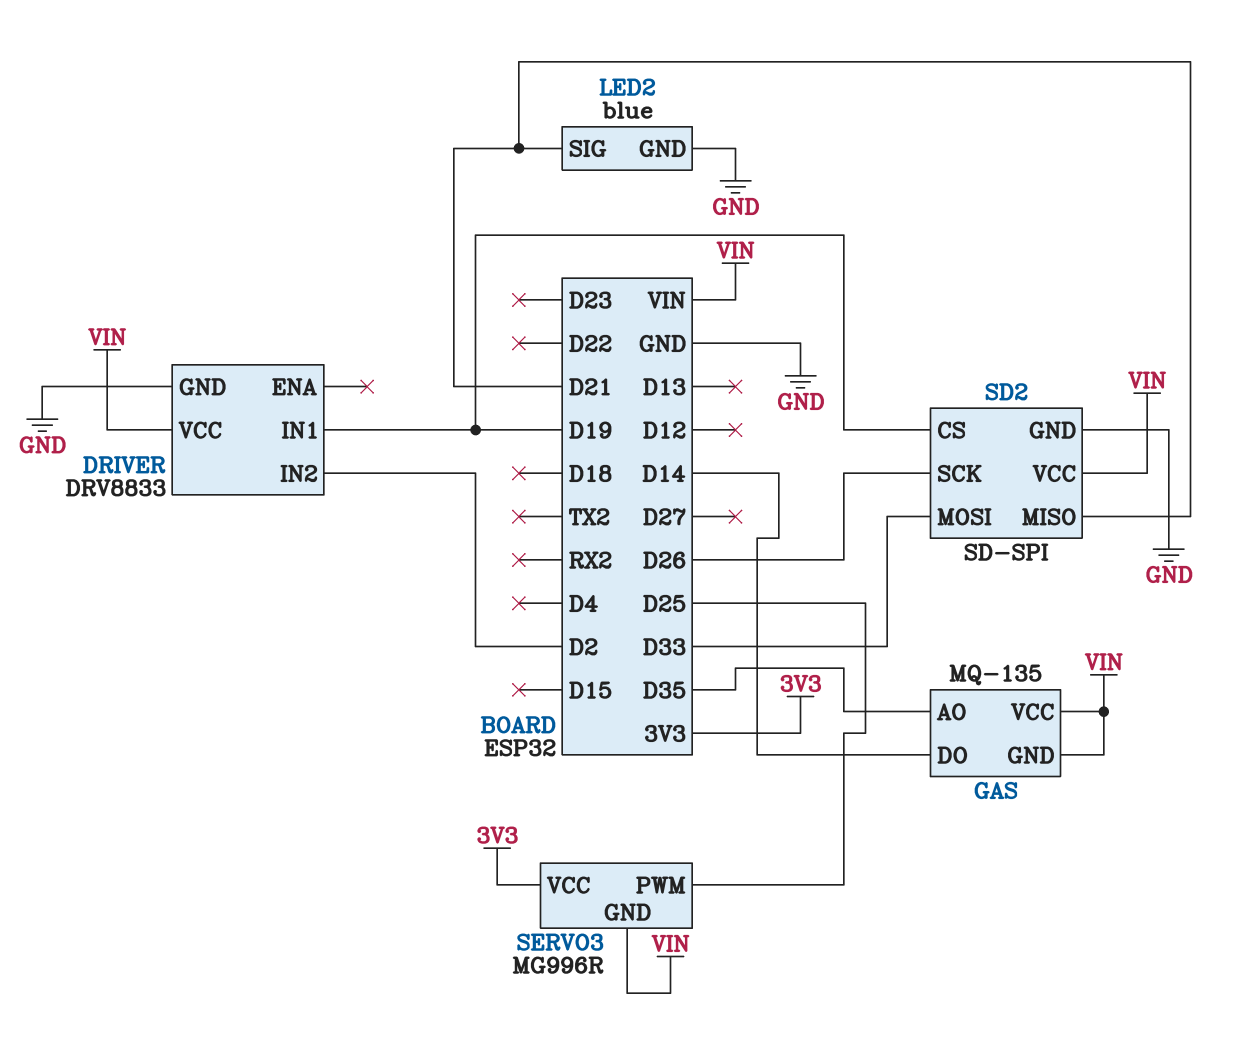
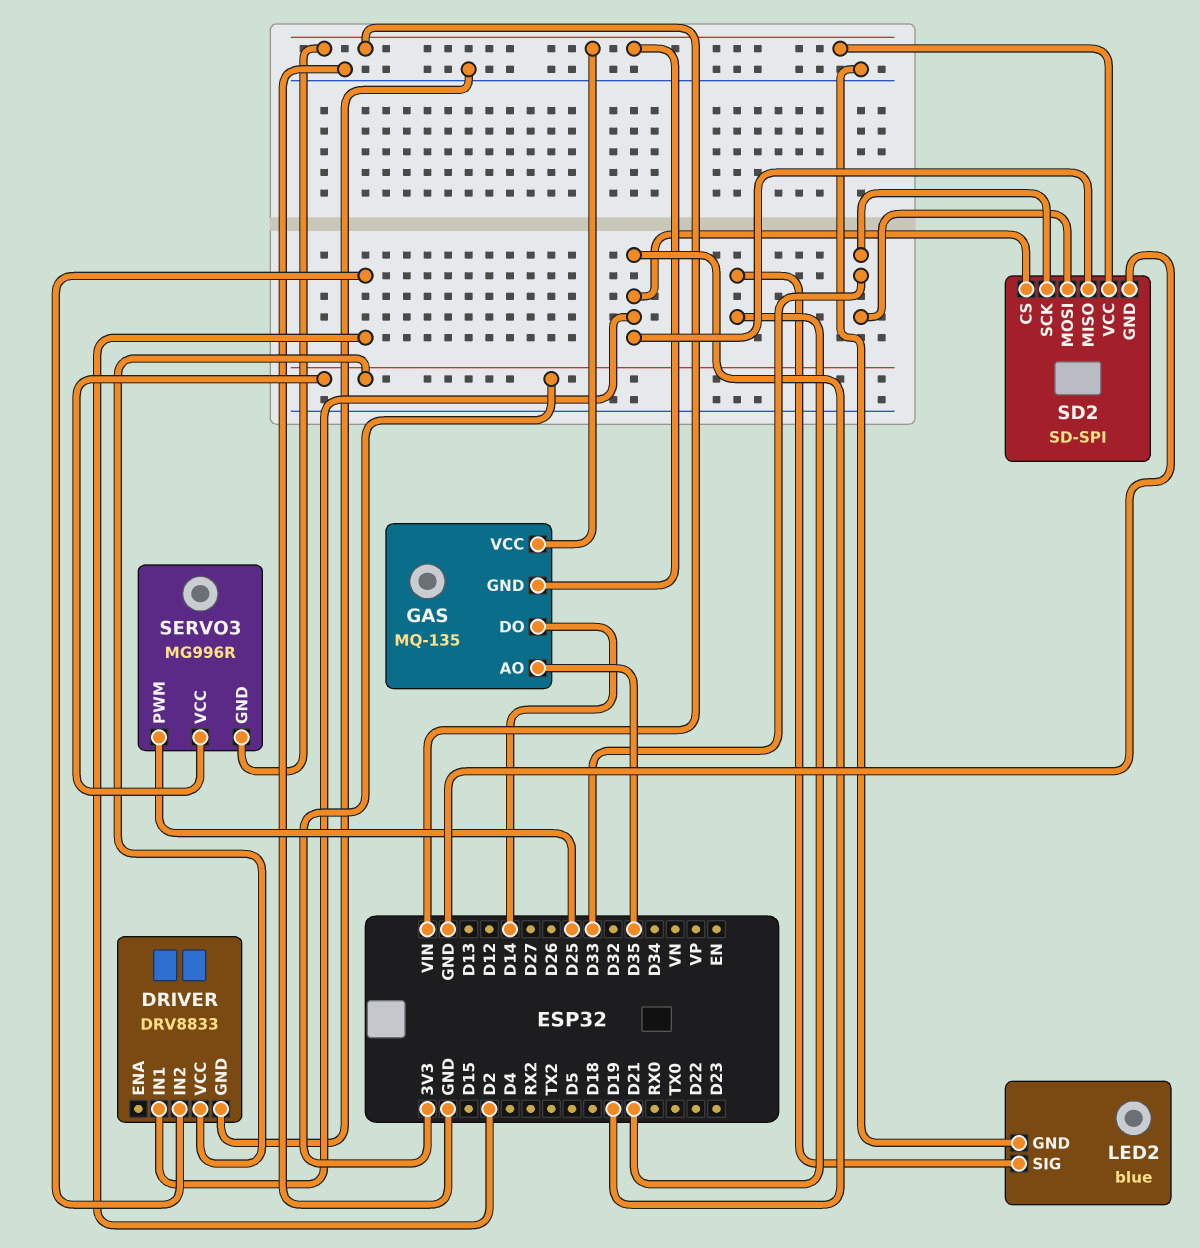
DRIVER pin VCC: VIN -> 3V3
SD2 pin MISO: D21 -> D19
SD2 pin SCK: D26 -> D33

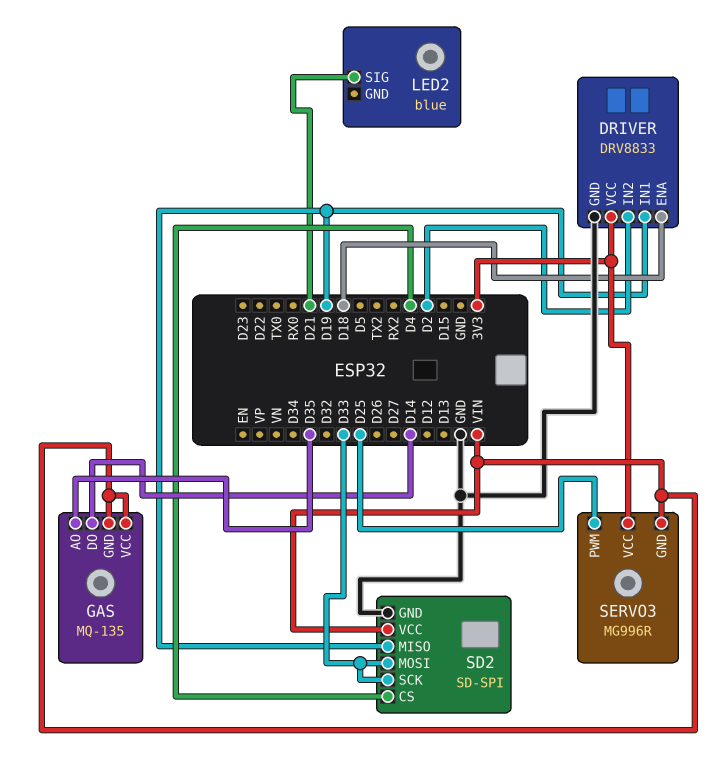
DRIVER pin ENA: none -> D18
LED2 pin GND: GND -> none
SD2 pin CS: D19 -> D4

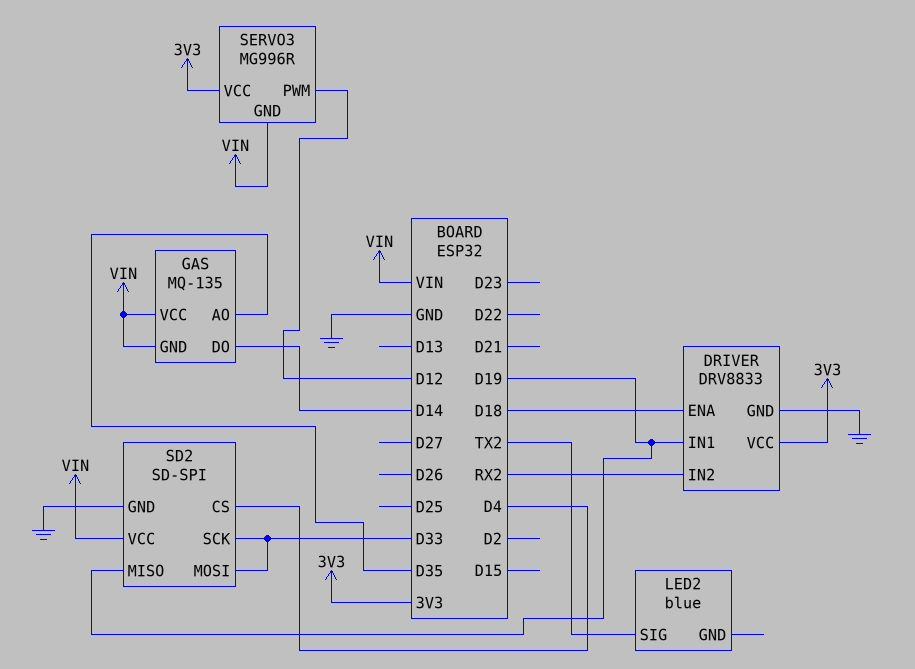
DRIVER pin IN2: D2 -> RX2
LED2 pin SIG: D21 -> TX2
SERVO3 pin PWM: D25 -> D12

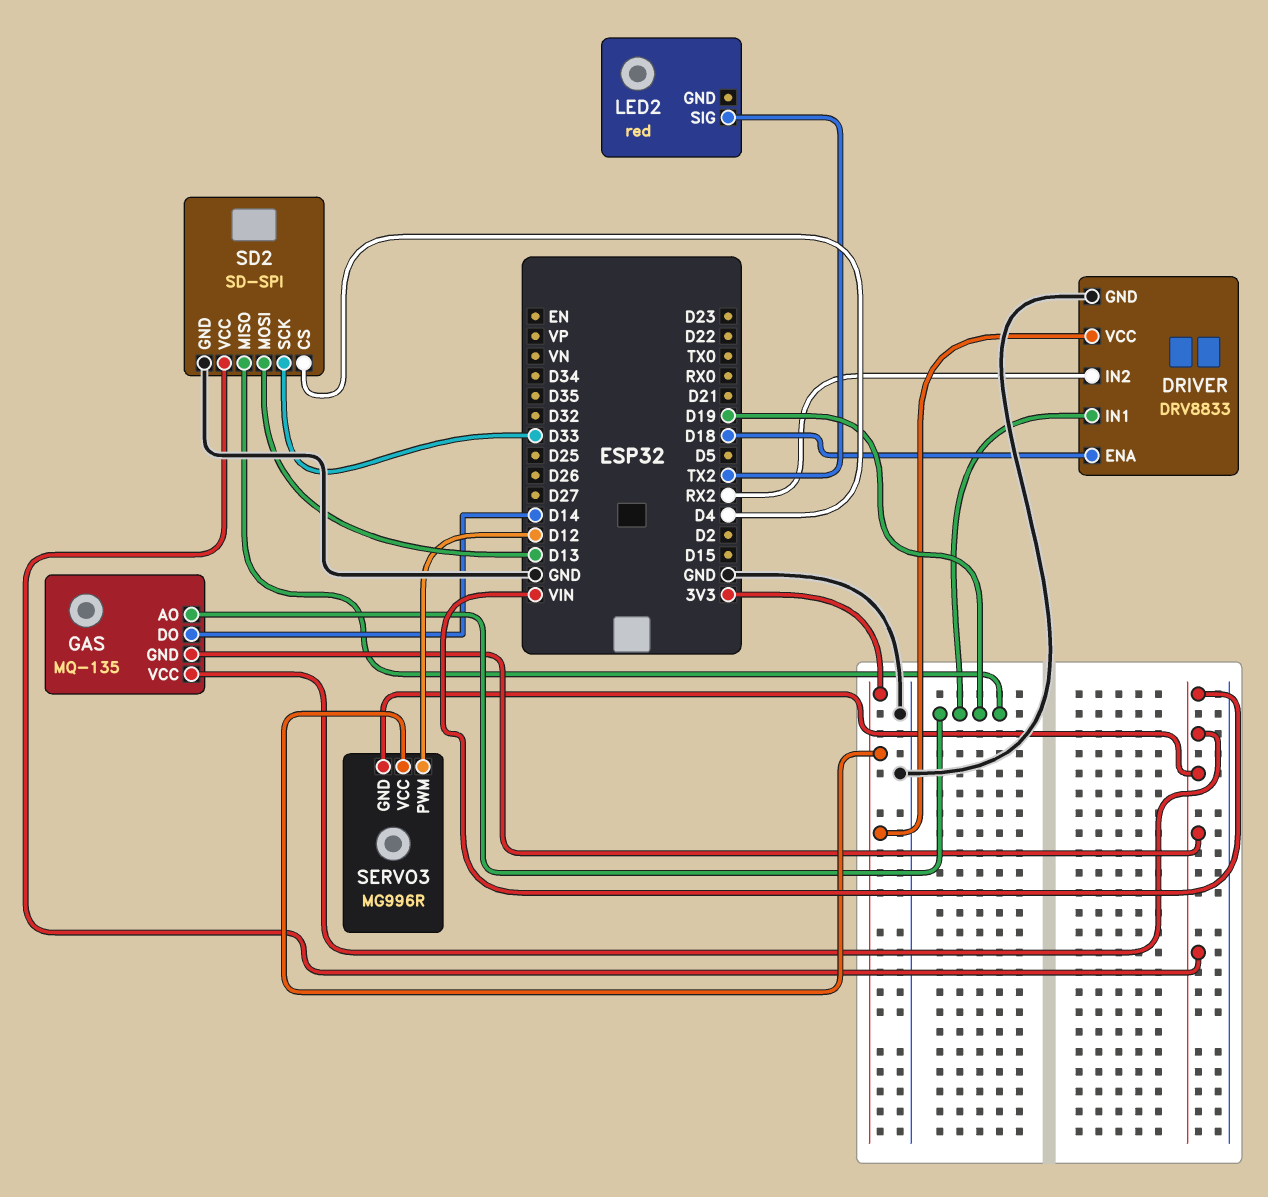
GAS pin AO: D35 -> D19
LED2: blue -> red
SD2 pin MOSI: D33 -> D13

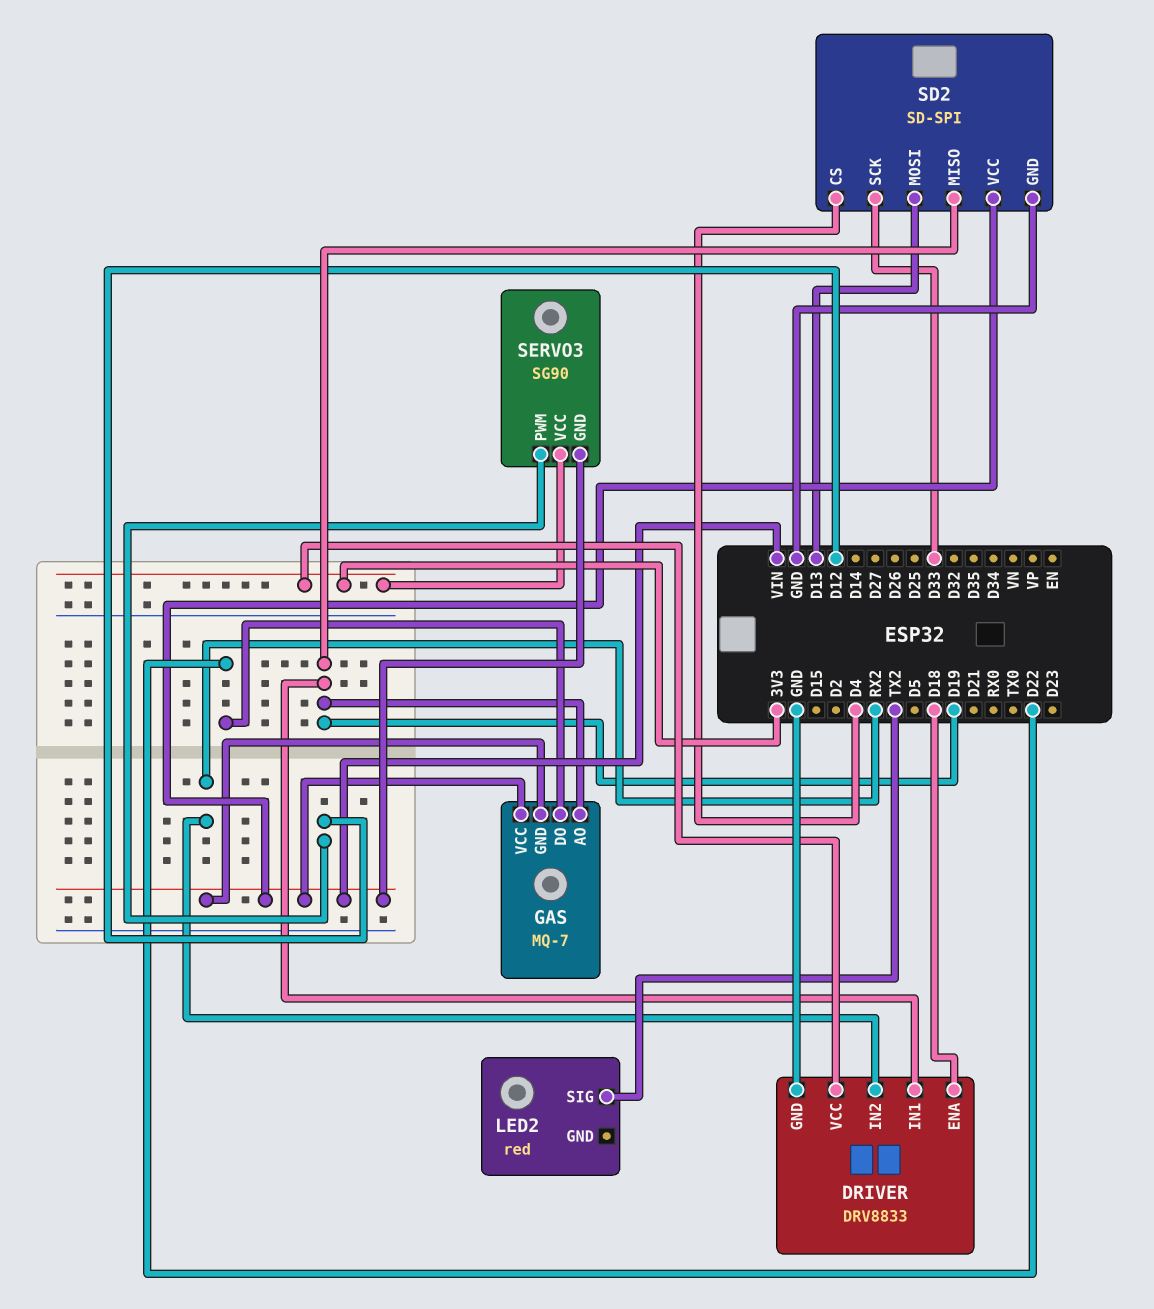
GAS: MQ-135 -> MQ-7
GAS pin DO: D14 -> D22
SERVO3: MG996R -> SG90

